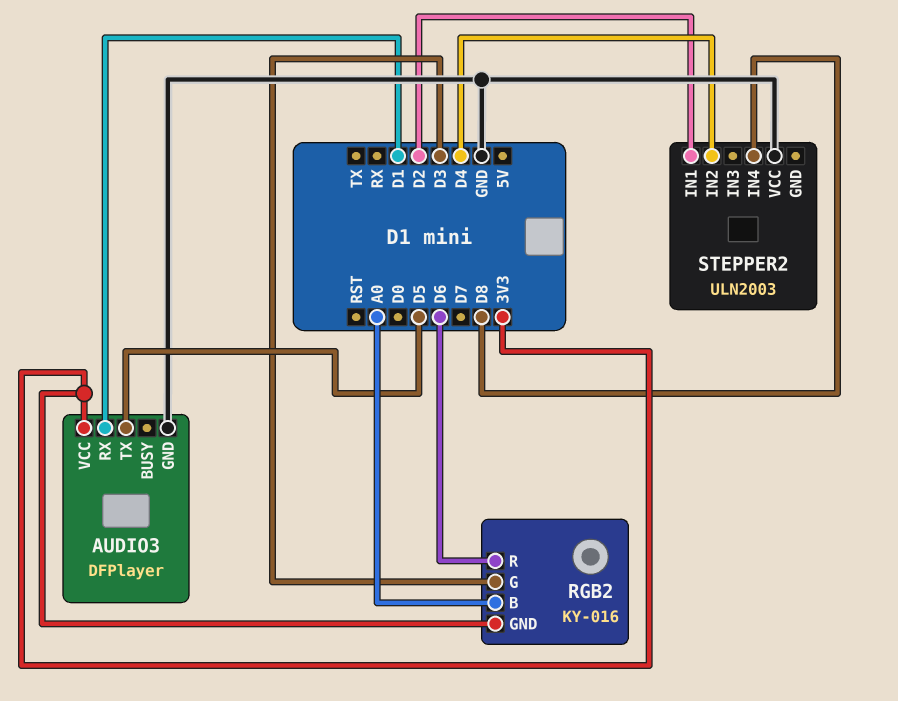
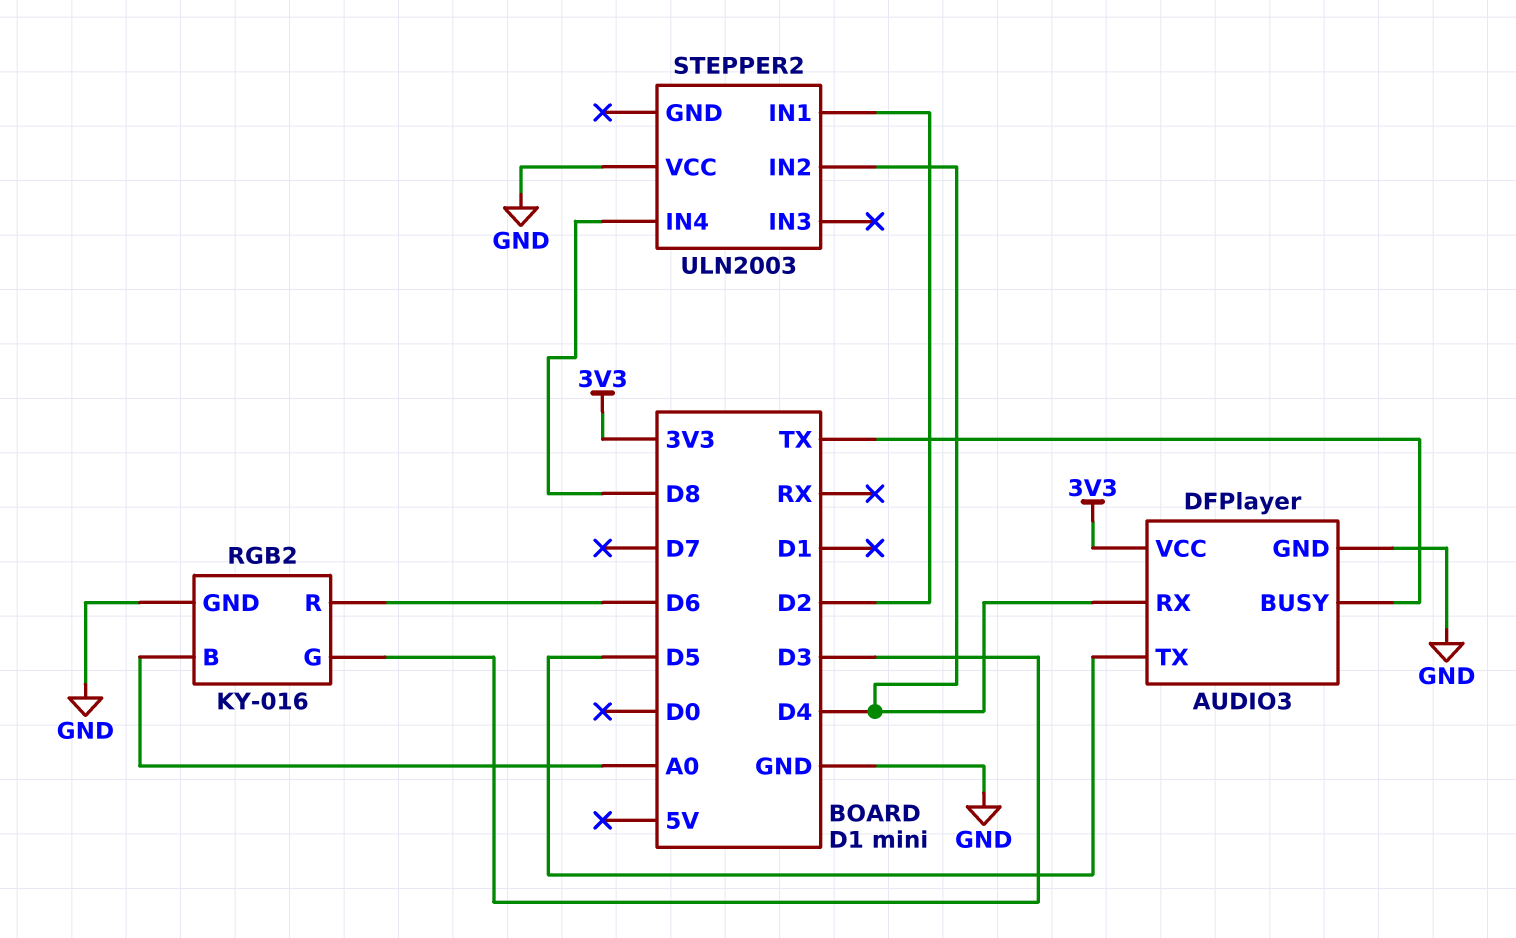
AUDIO3 pin BUSY: none -> TX
AUDIO3 pin RX: D1 -> D4
RGB2 pin GND: 3V3 -> GND

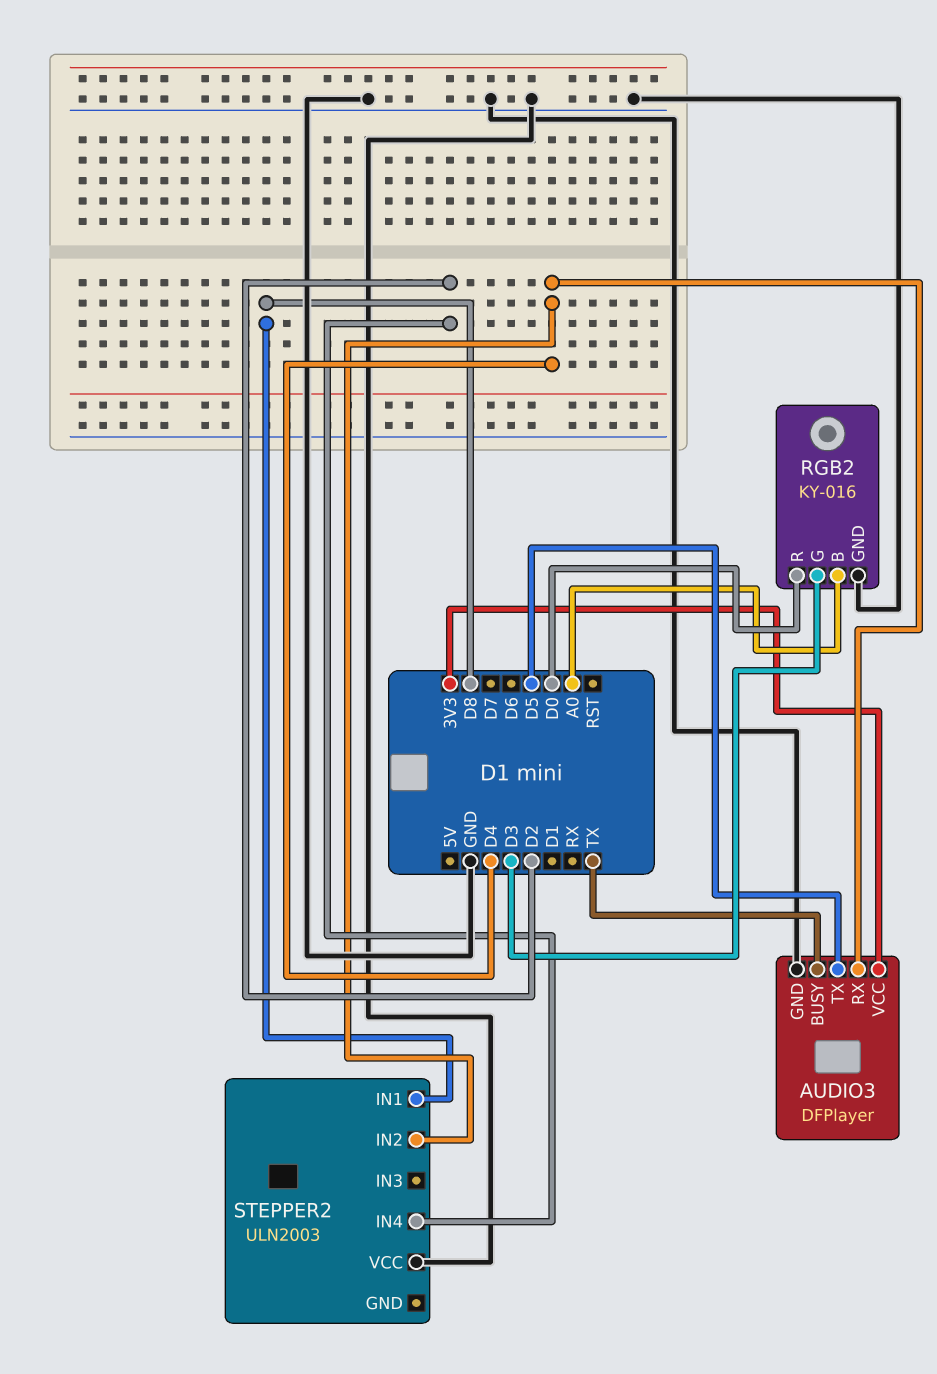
RGB2 pin R: D6 -> D0
STEPPER2 pin IN1: D2 -> D8
STEPPER2 pin IN4: D8 -> D2

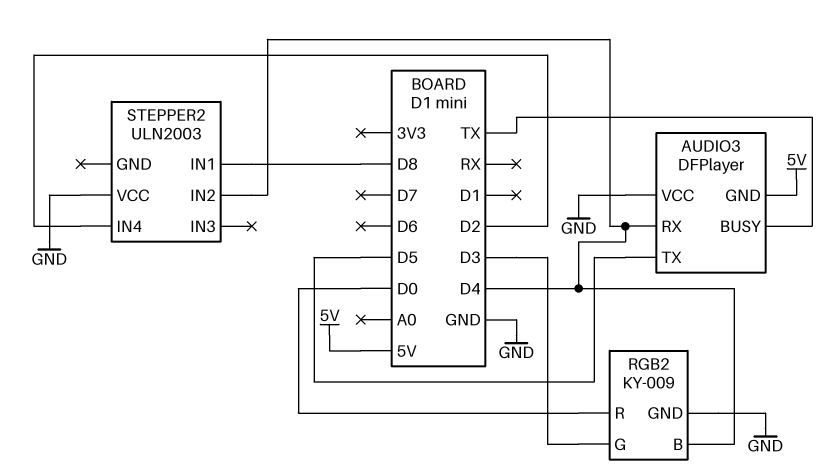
AUDIO3 pin GND: GND -> 5V
AUDIO3 pin VCC: 3V3 -> GND
RGB2: KY-016 -> KY-009
RGB2 pin B: A0 -> D4

